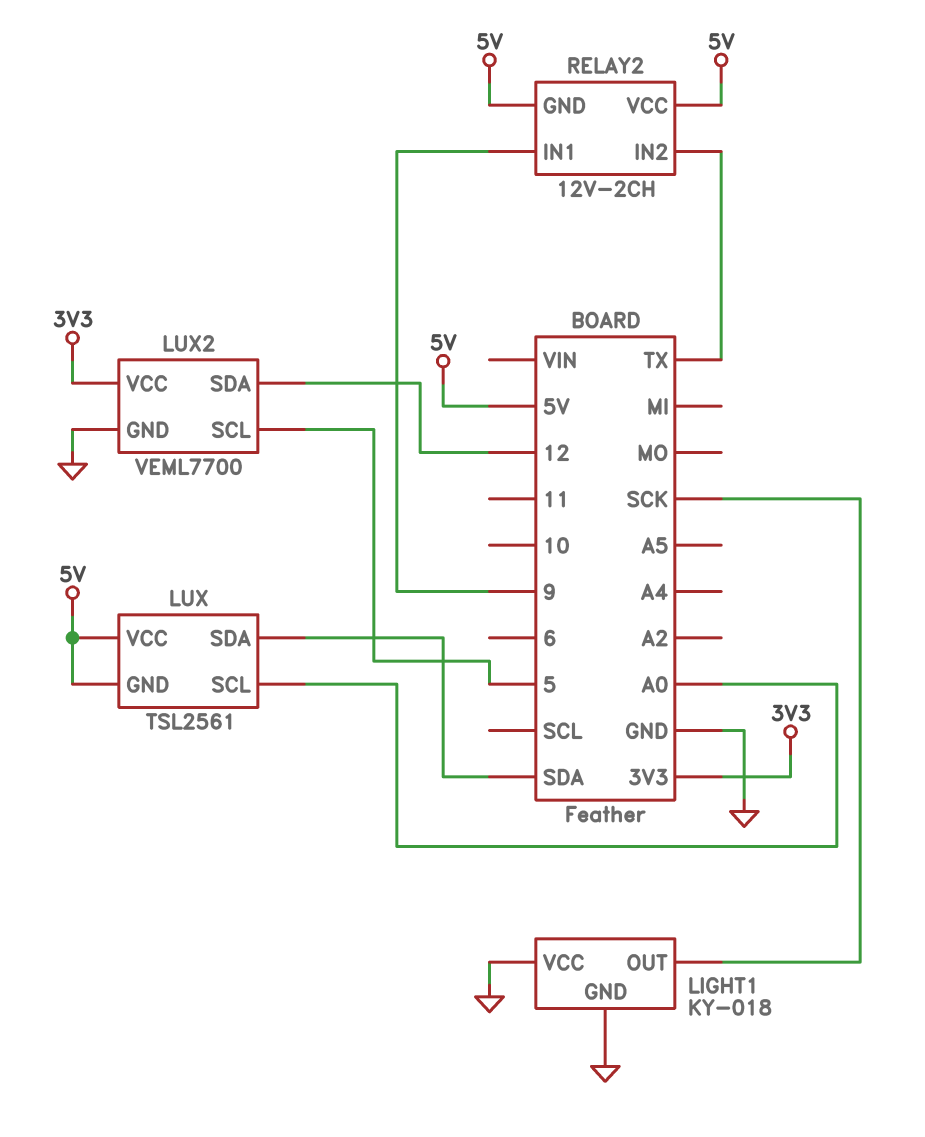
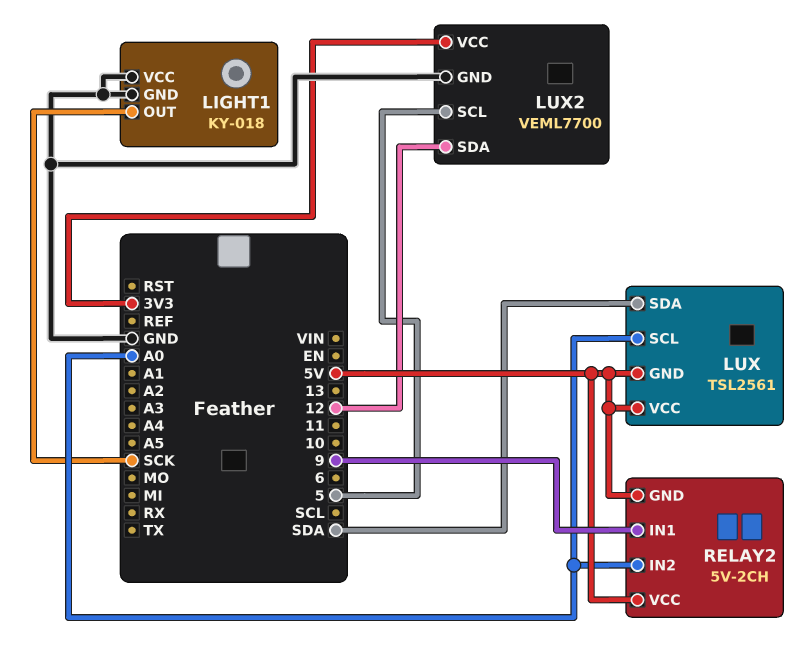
RELAY2: 12V-2CH -> 5V-2CH
RELAY2 pin IN2: TX -> A0

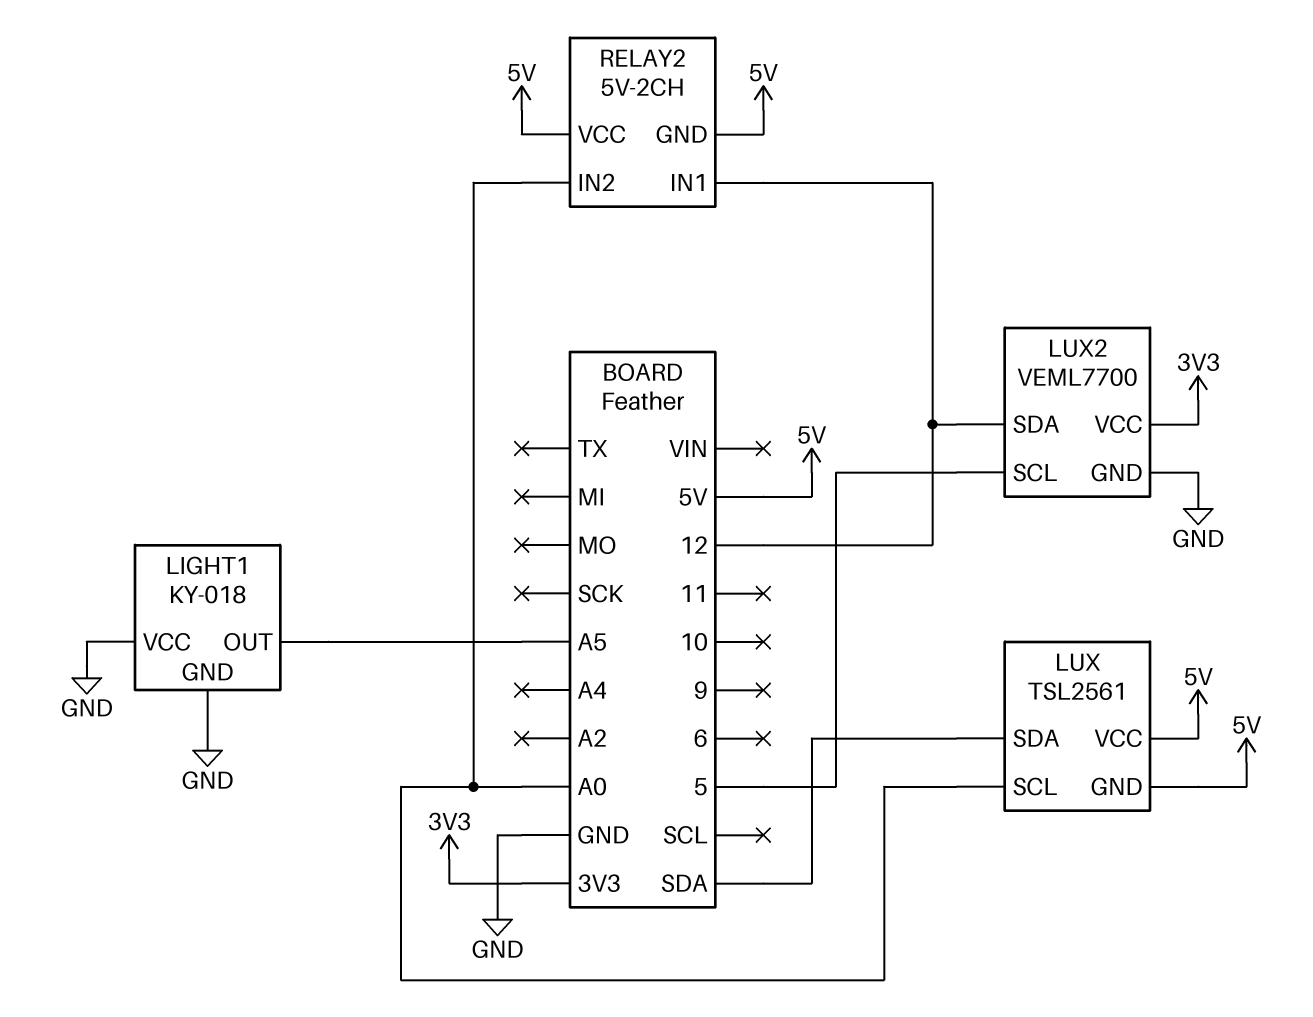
LIGHT1 pin OUT: SCK -> A5
RELAY2 pin IN1: 9 -> 12

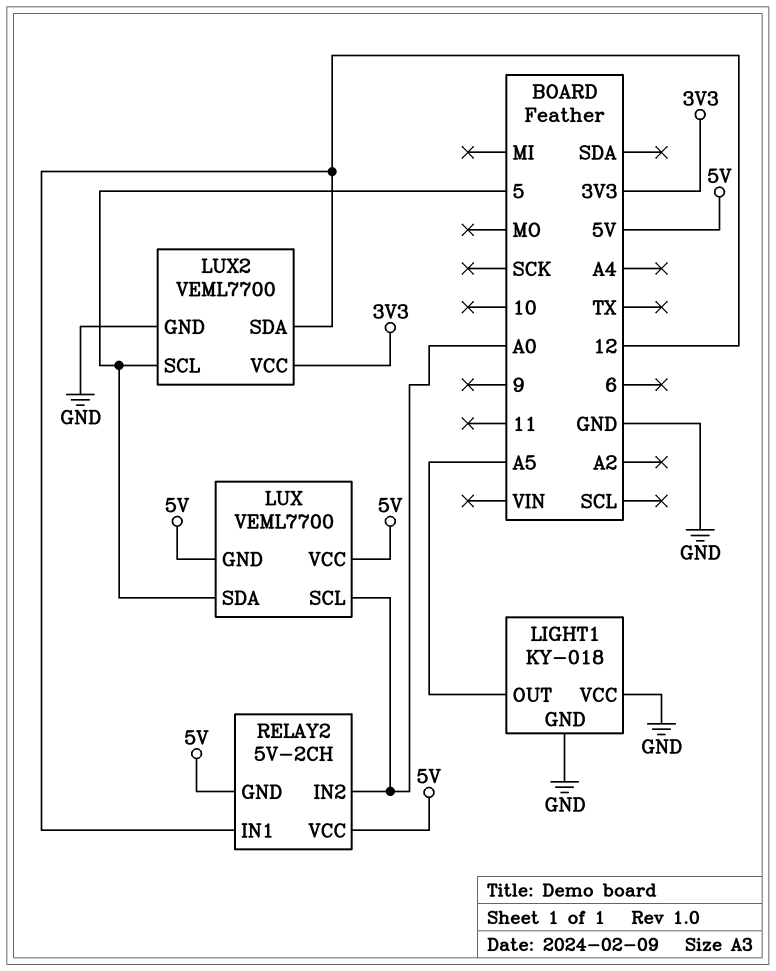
LUX: TSL2561 -> VEML7700
LUX pin SDA: SDA -> 5

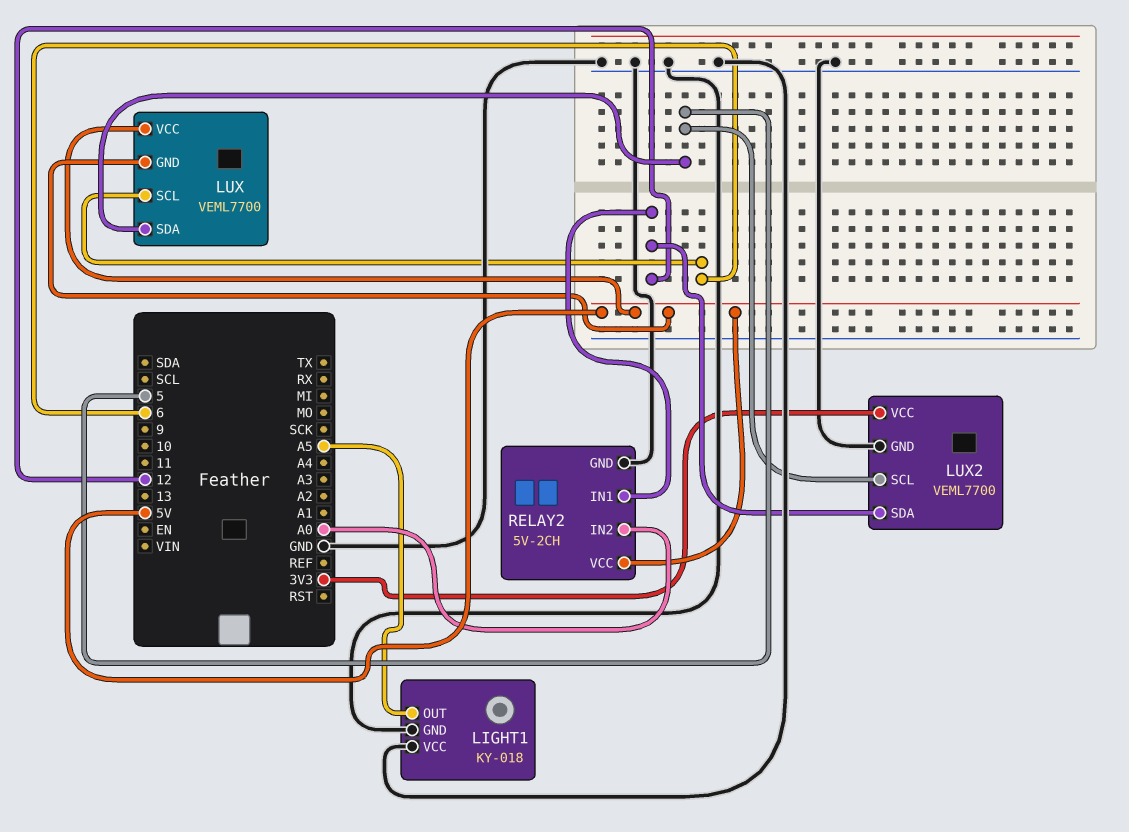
LUX pin SCL: A0 -> 6
RELAY2 pin GND: 5V -> GND

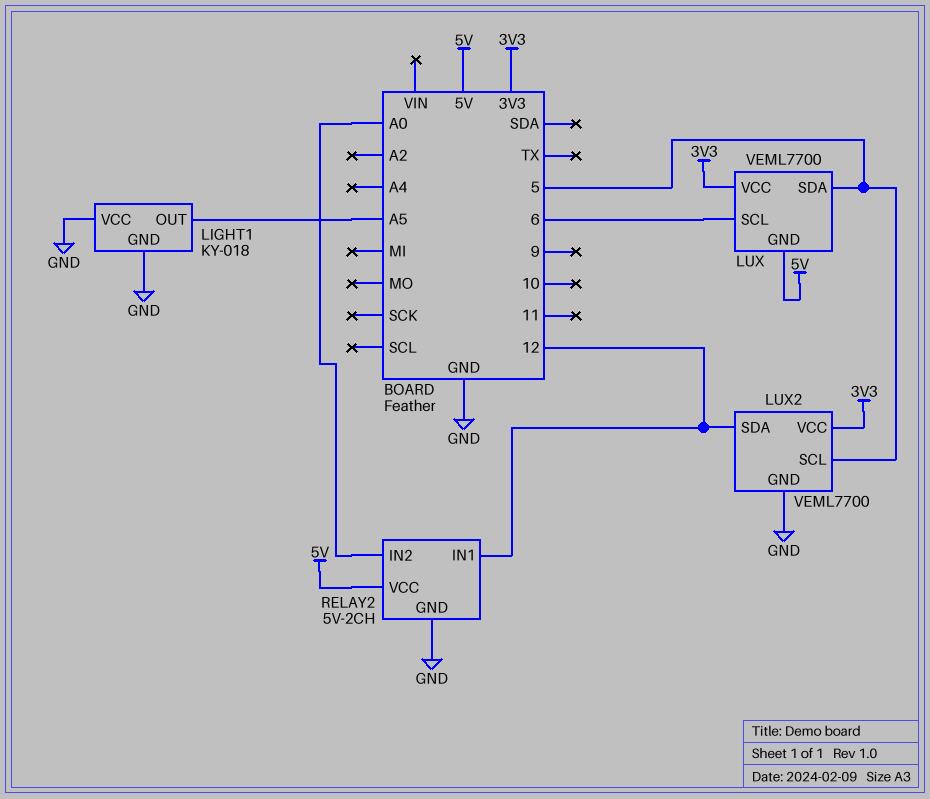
LUX pin VCC: 5V -> 3V3

